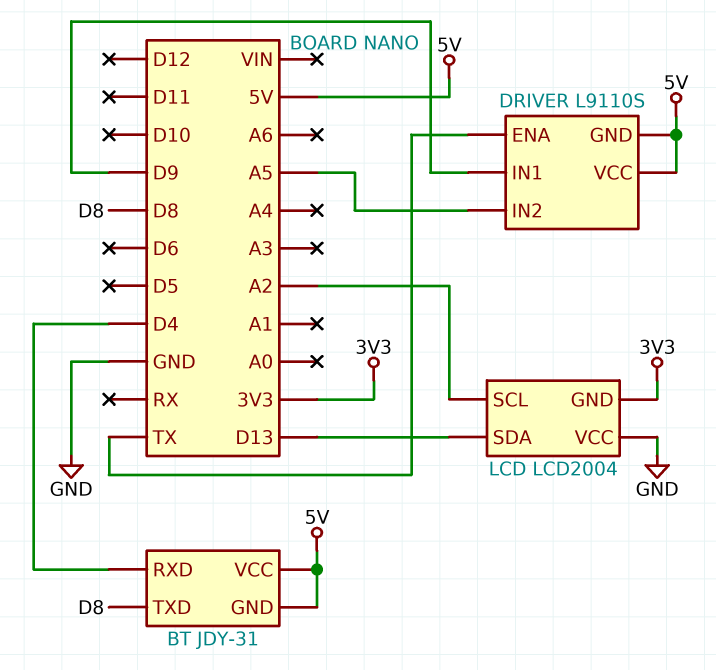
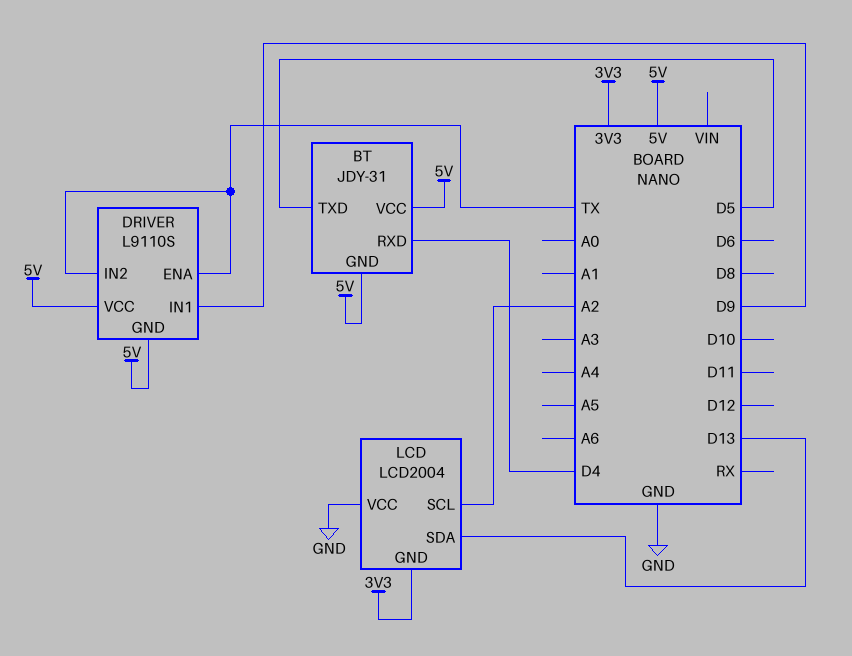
BT pin TXD: D8 -> D5
DRIVER pin IN2: A5 -> TX

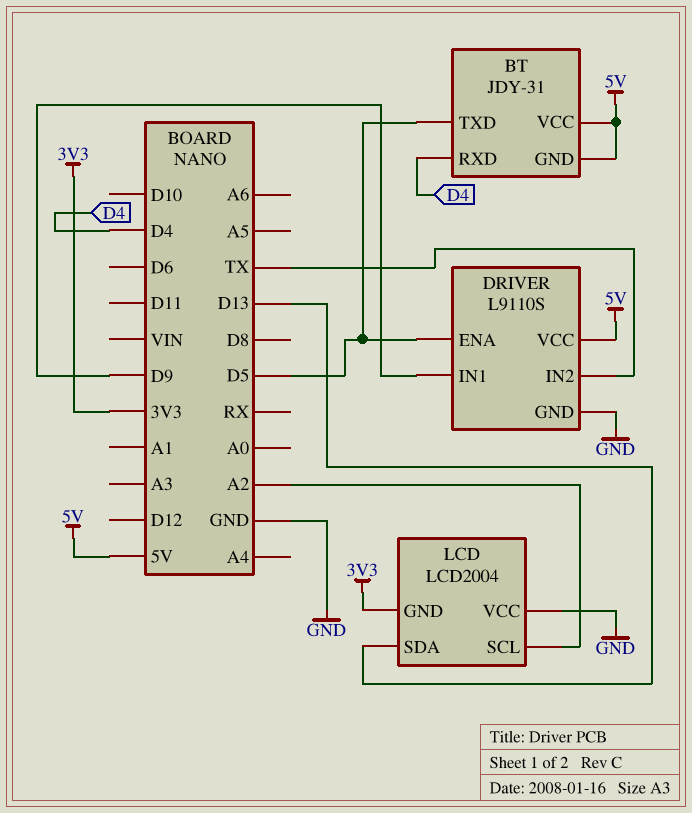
DRIVER pin ENA: TX -> D5
DRIVER pin GND: 5V -> GND

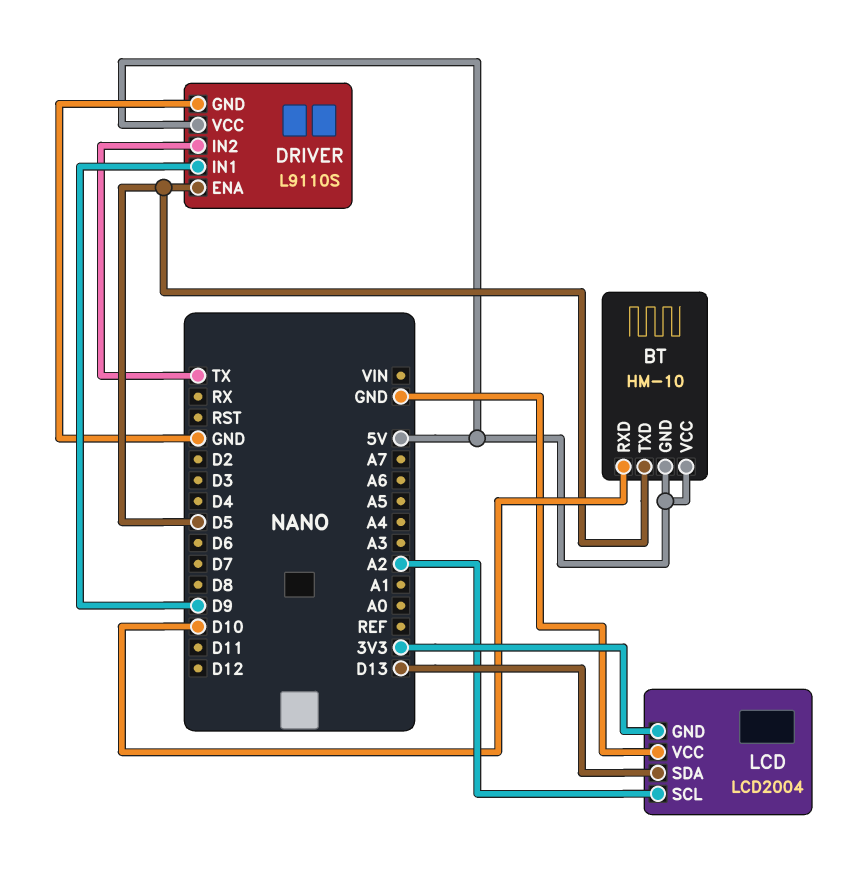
BT: JDY-31 -> HM-10
BT pin RXD: D4 -> D10

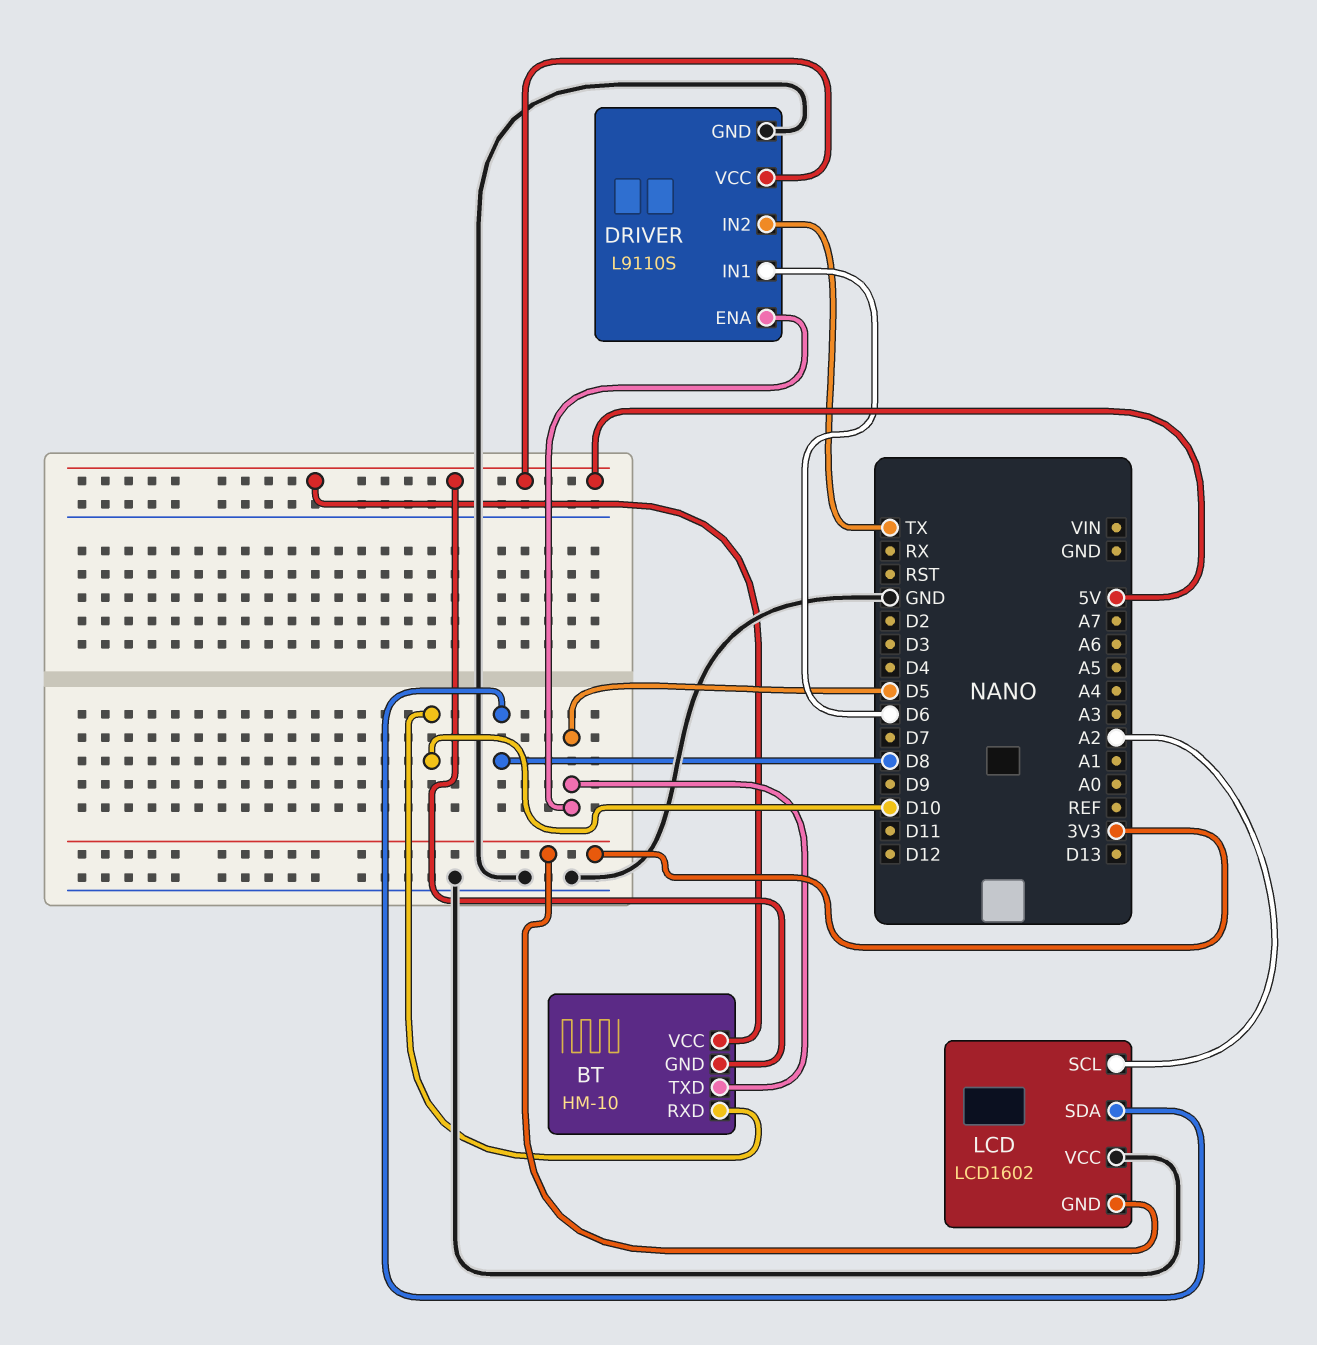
DRIVER pin IN1: D9 -> D6
LCD: LCD2004 -> LCD1602
LCD pin SDA: D13 -> D8

